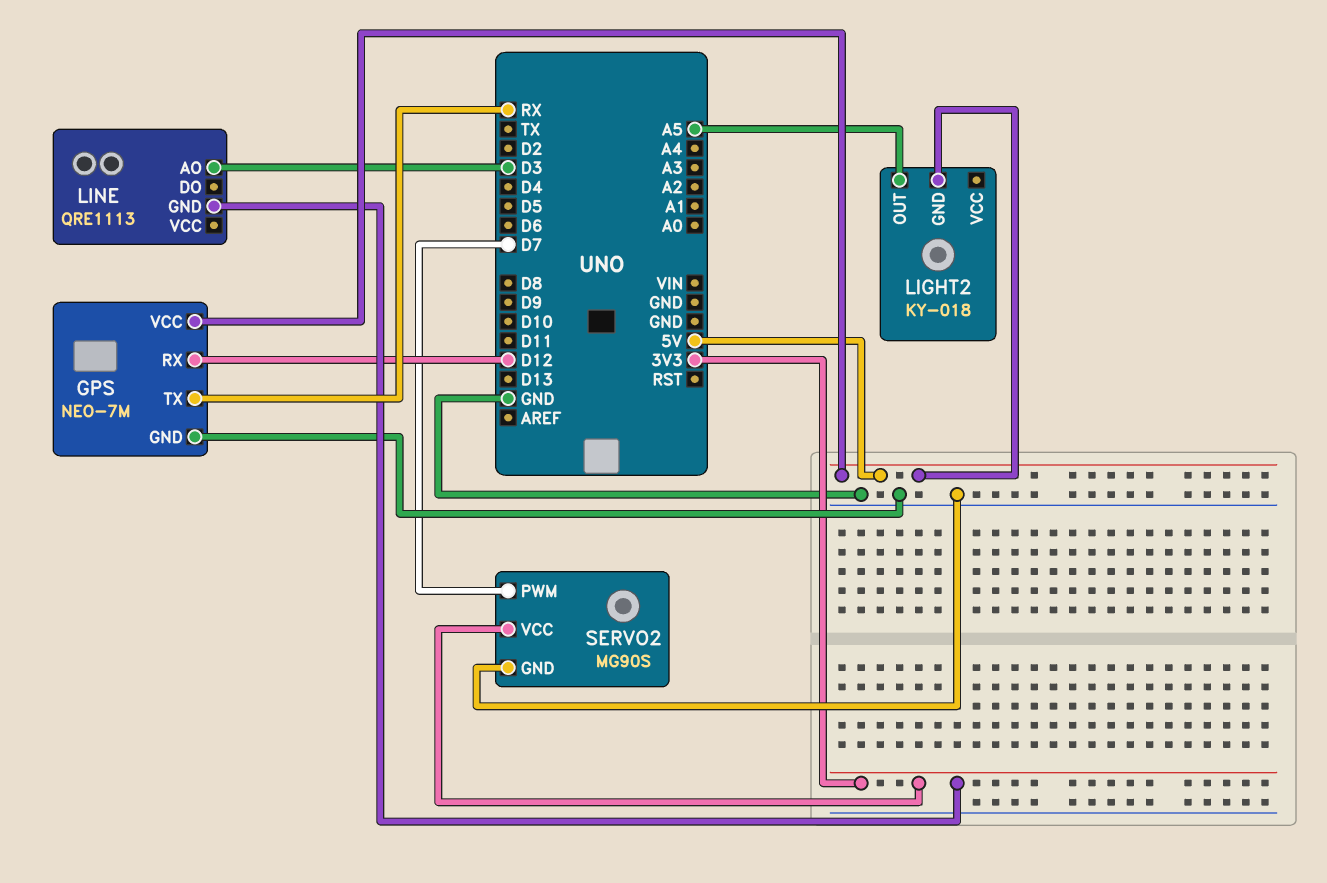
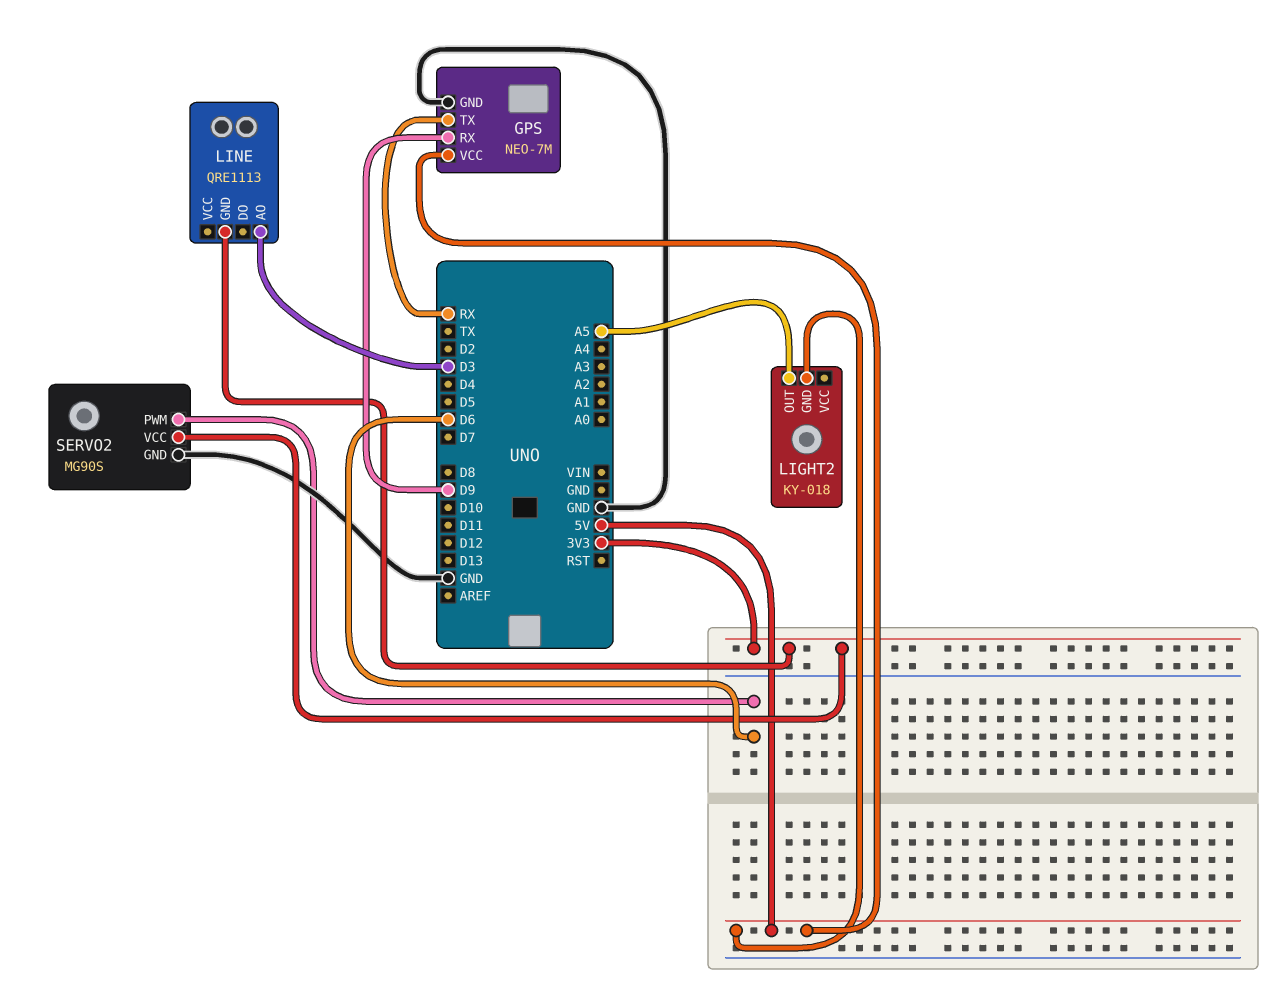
GPS pin RX: D12 -> D9
SERVO2 pin PWM: D7 -> D6

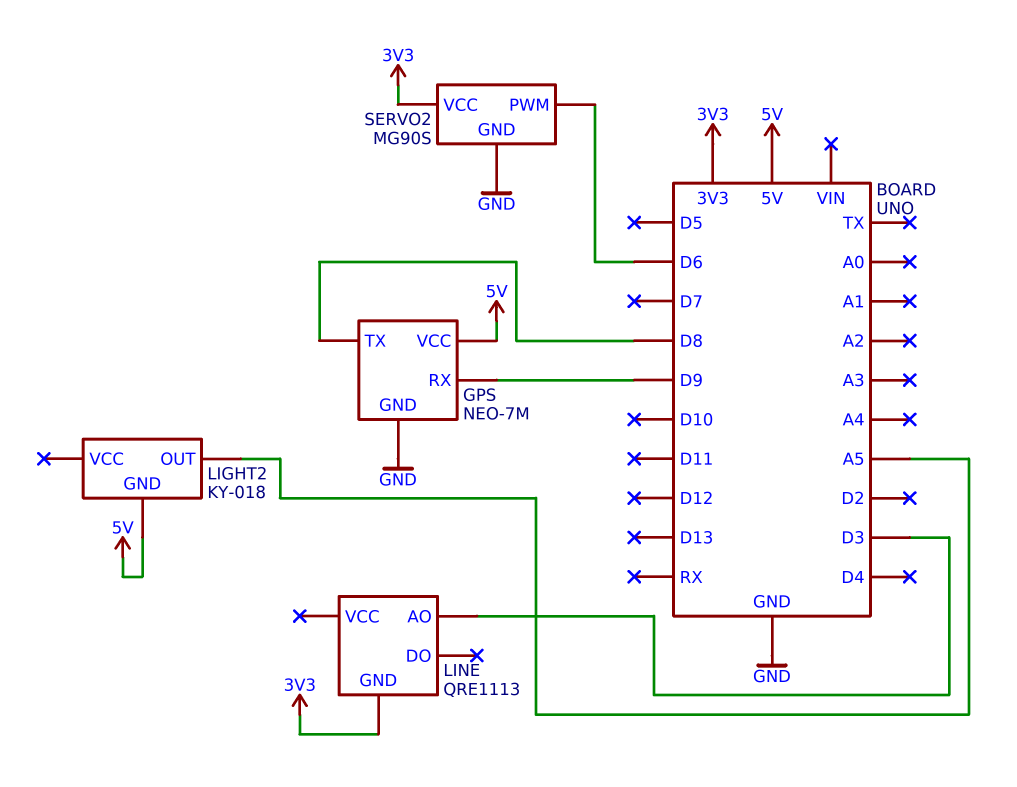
GPS pin TX: RX -> D8

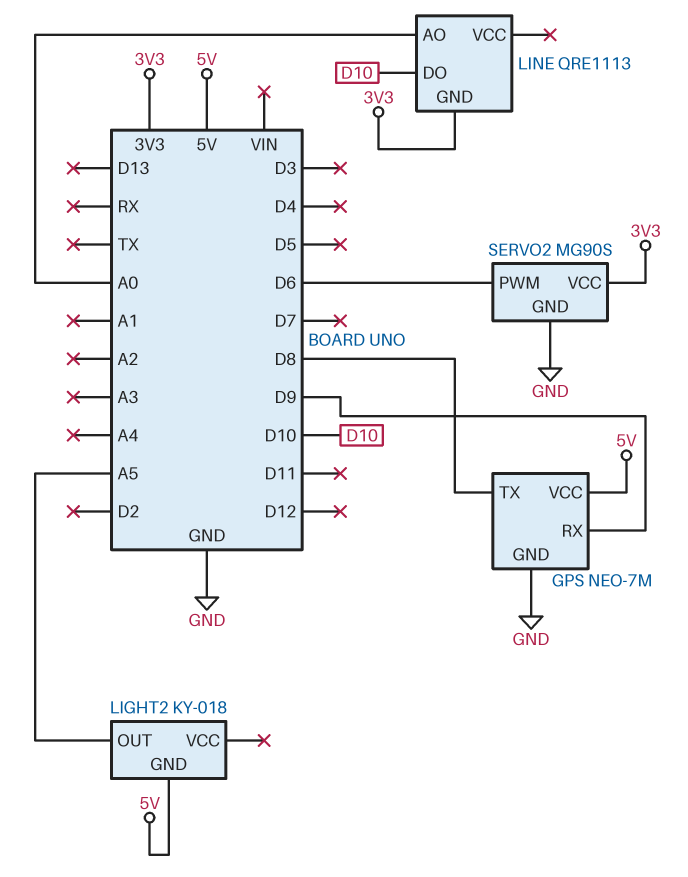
LINE pin AO: D3 -> A0
LINE pin DO: none -> D10

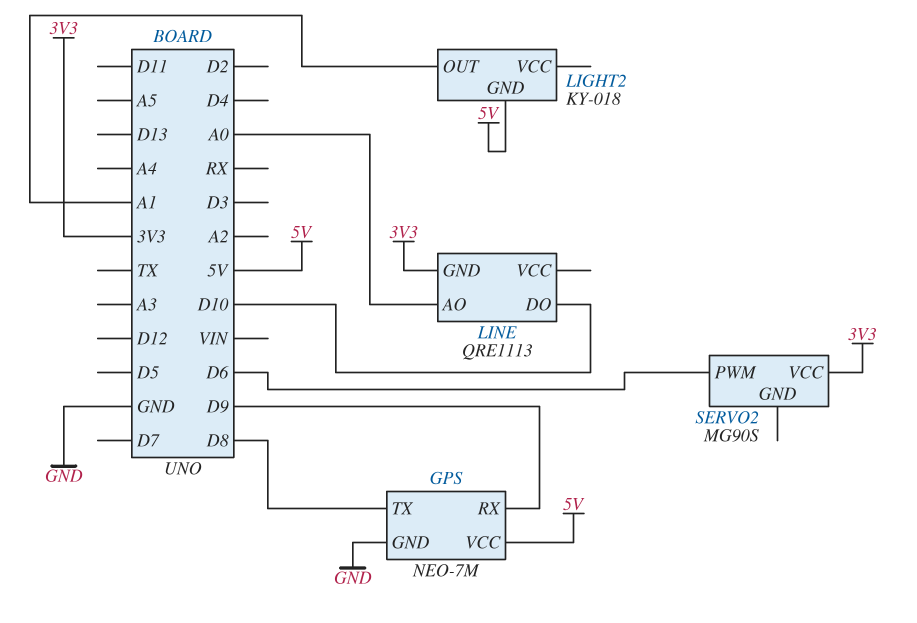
LIGHT2 pin OUT: A5 -> A1
SERVO2 pin GND: GND -> none

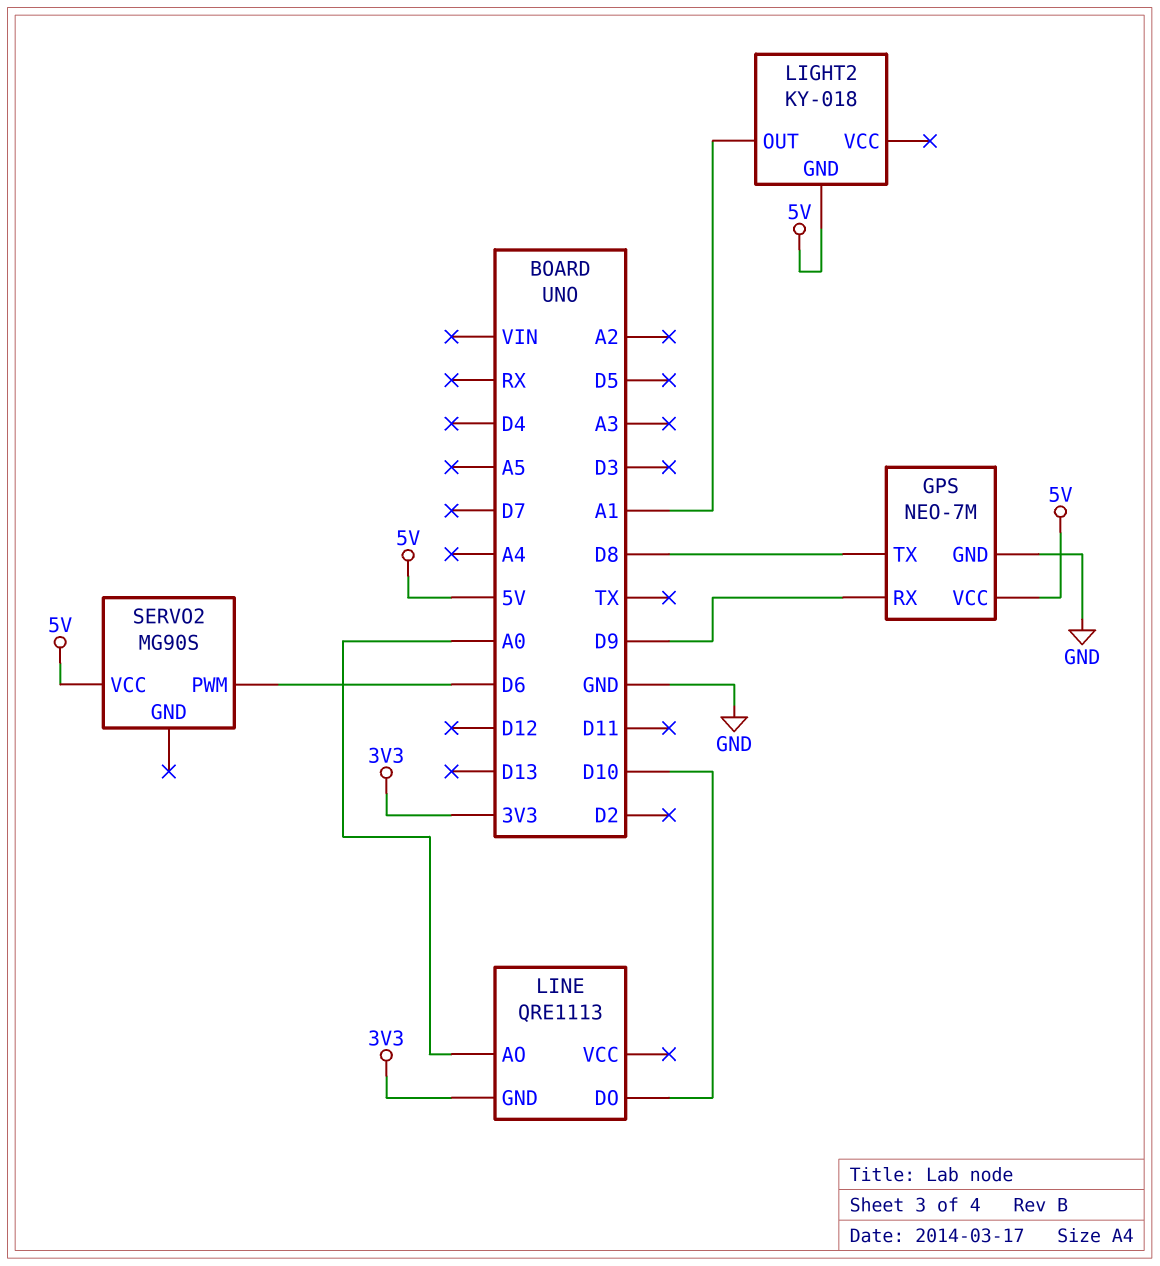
SERVO2 pin VCC: 3V3 -> 5V

